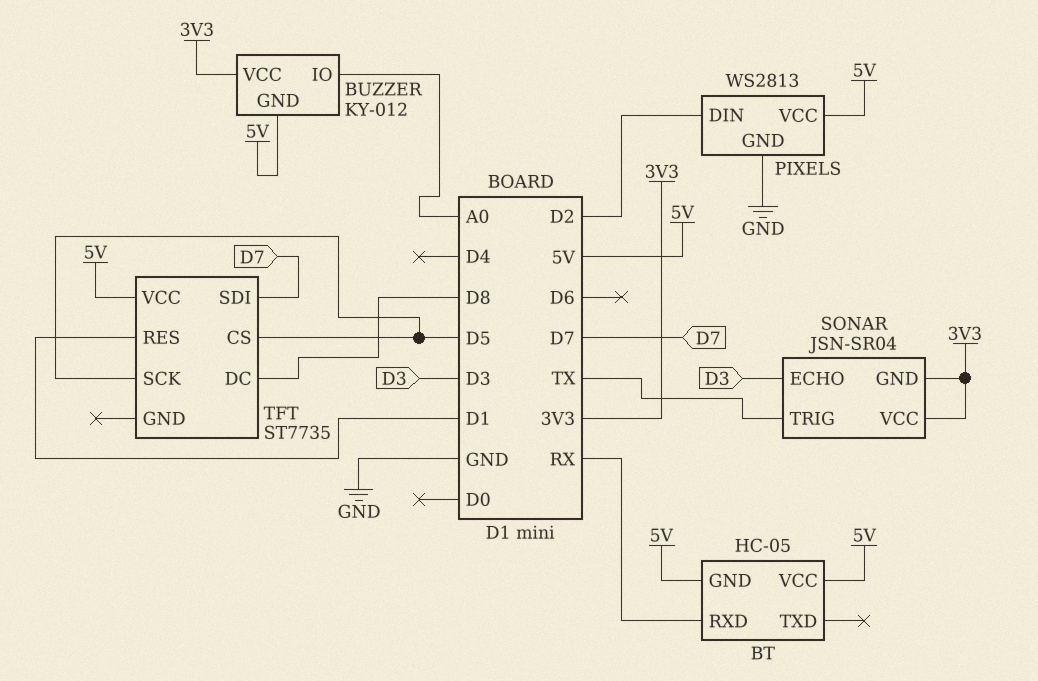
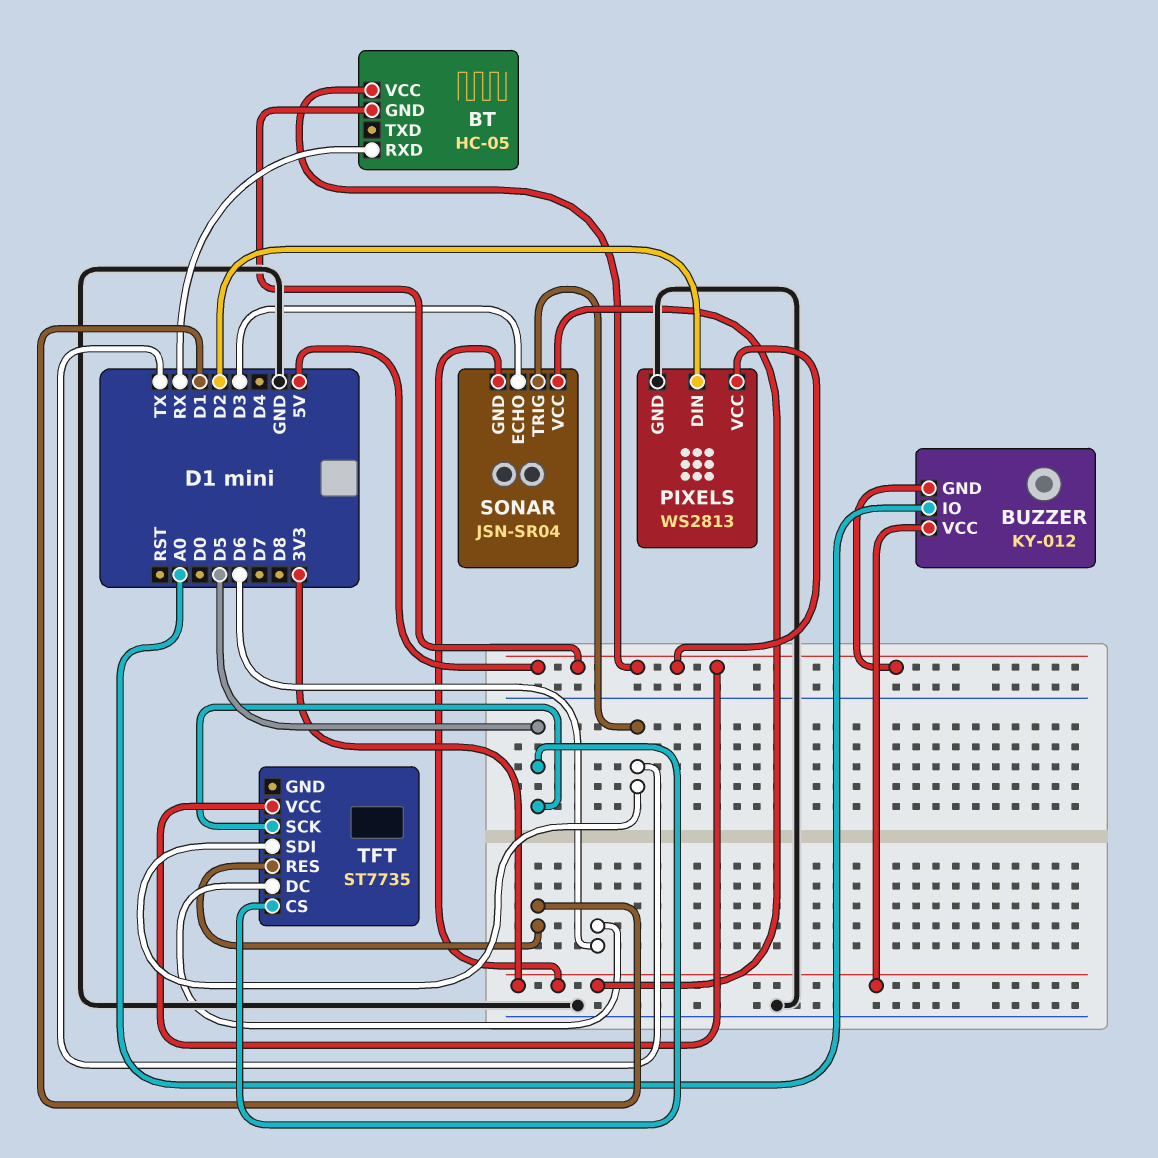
TFT pin DC: D8 -> D6
TFT pin SDI: D7 -> TX

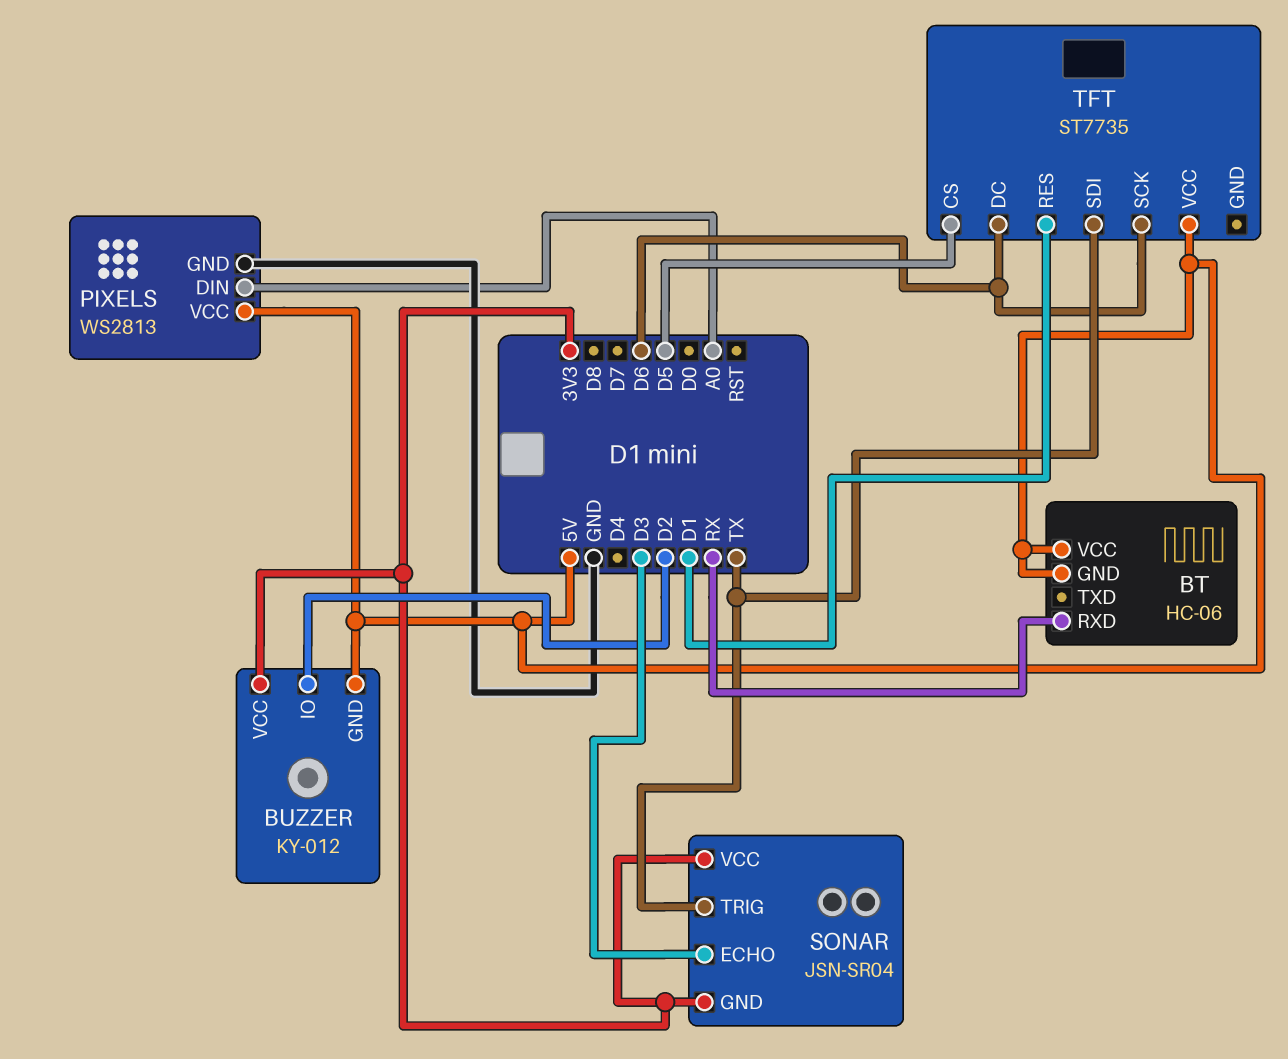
BT: HC-05 -> HC-06
BUZZER pin IO: A0 -> D2
PIXELS pin DIN: D2 -> A0
TFT pin SCK: D5 -> D6

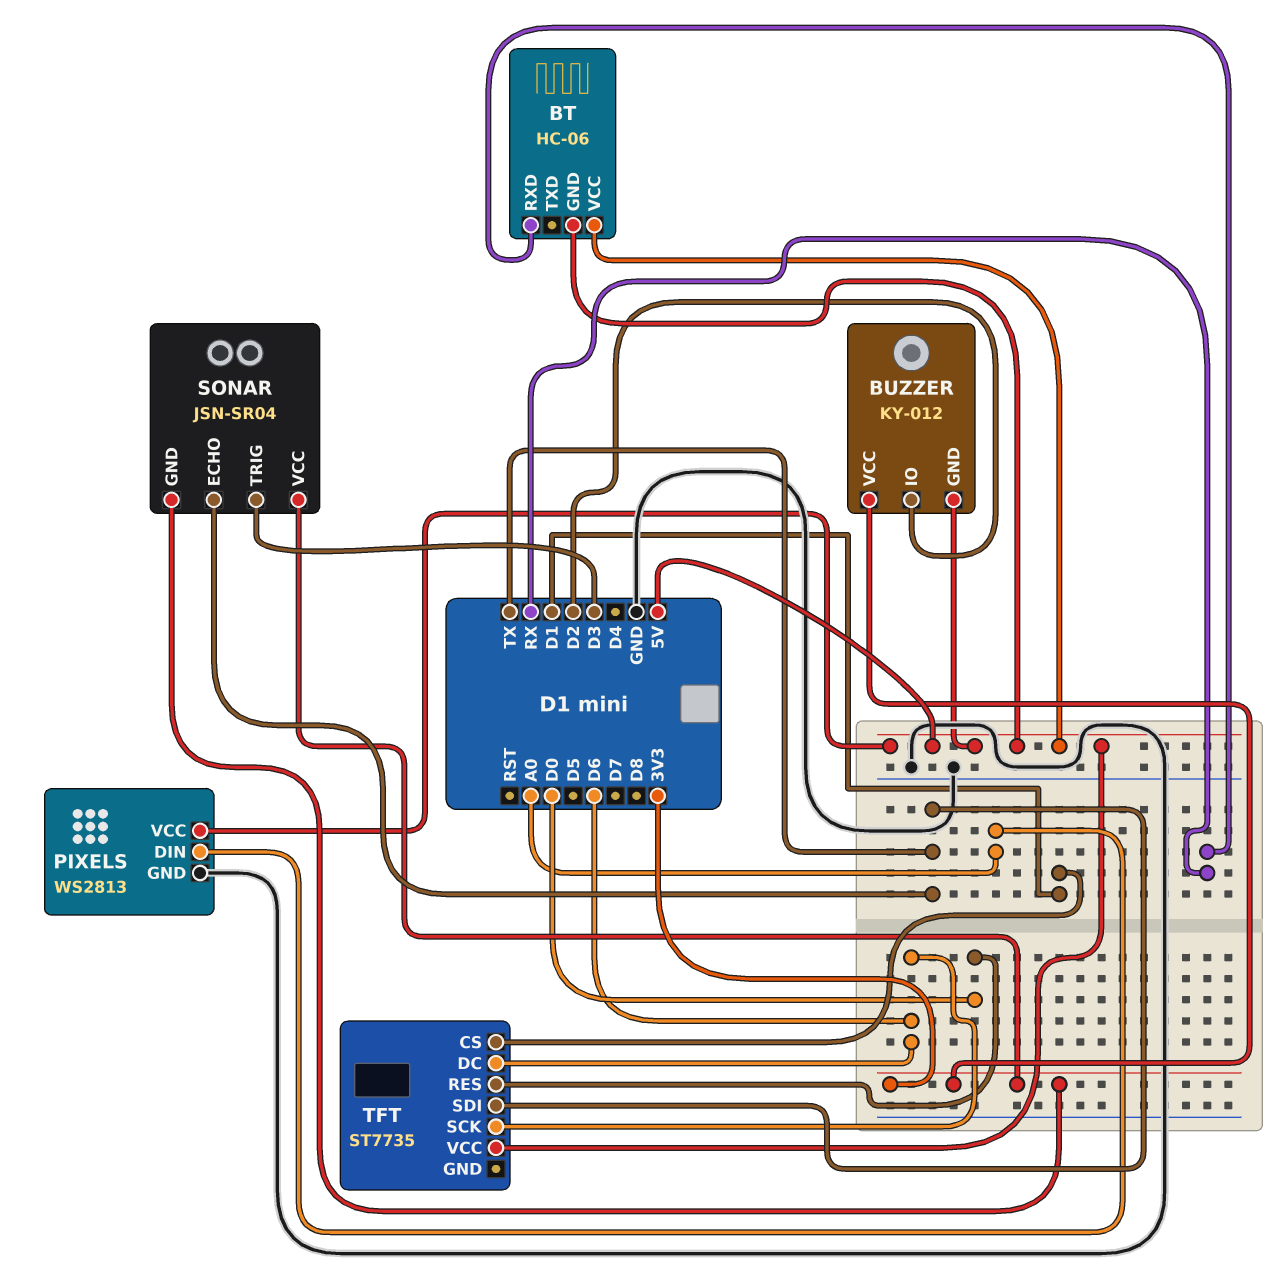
SONAR pin ECHO: D3 -> TX
SONAR pin TRIG: TX -> D3
TFT pin CS: D5 -> D1
TFT pin RES: D1 -> D0

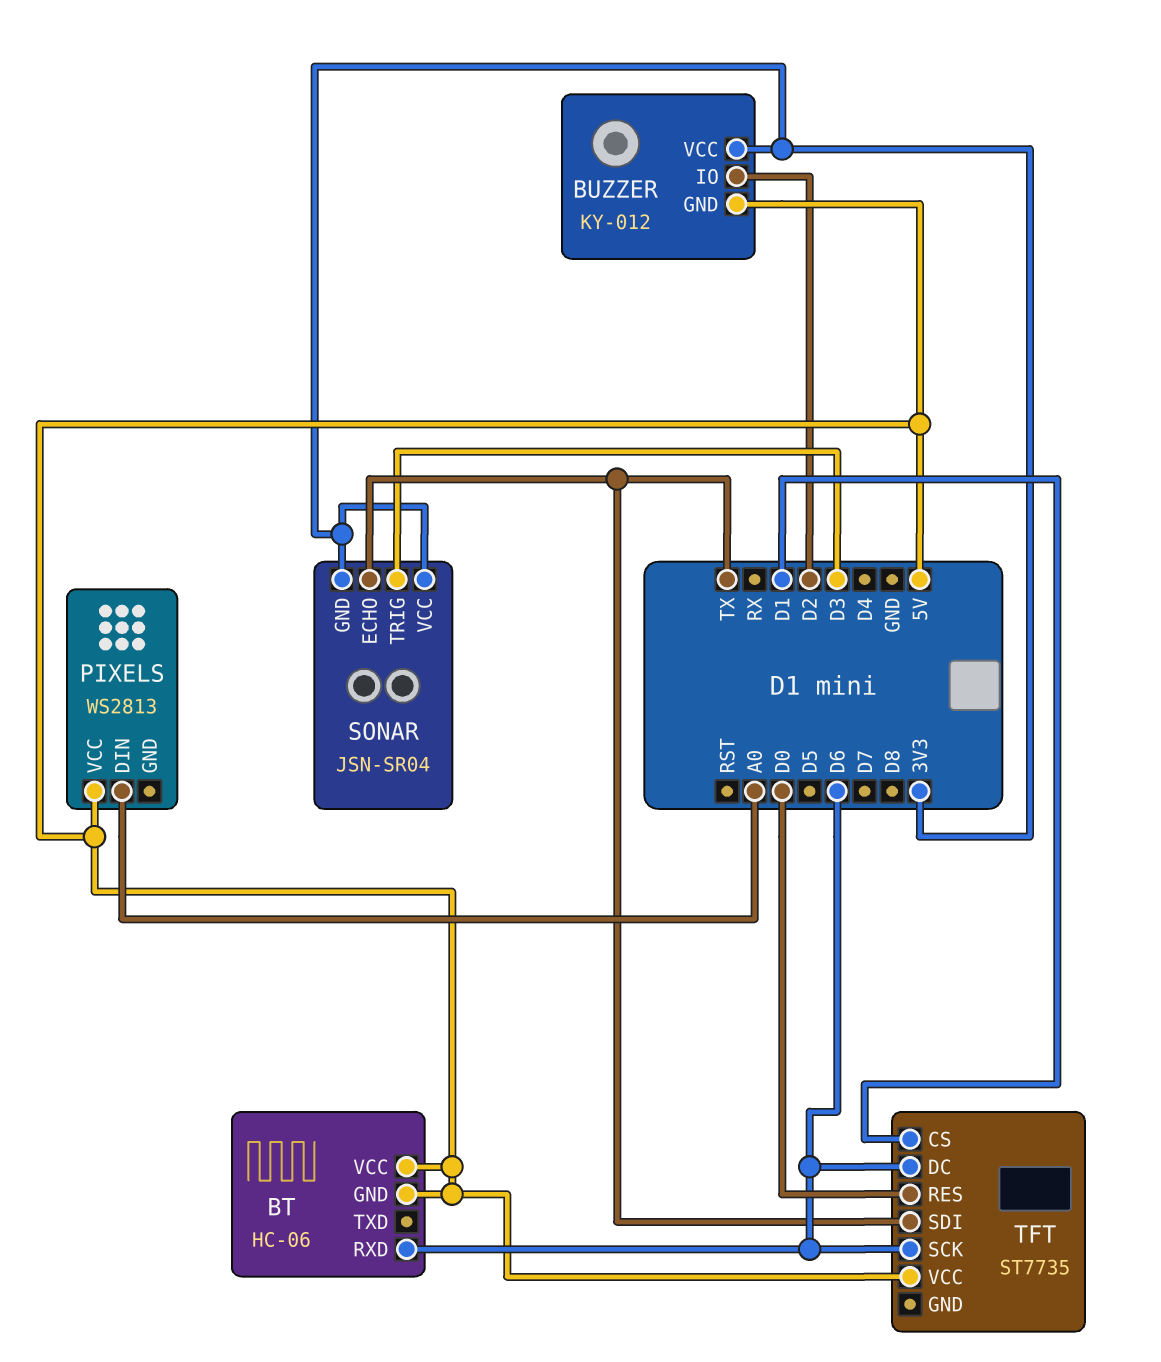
BT pin RXD: RX -> D6
PIXELS pin GND: GND -> none

